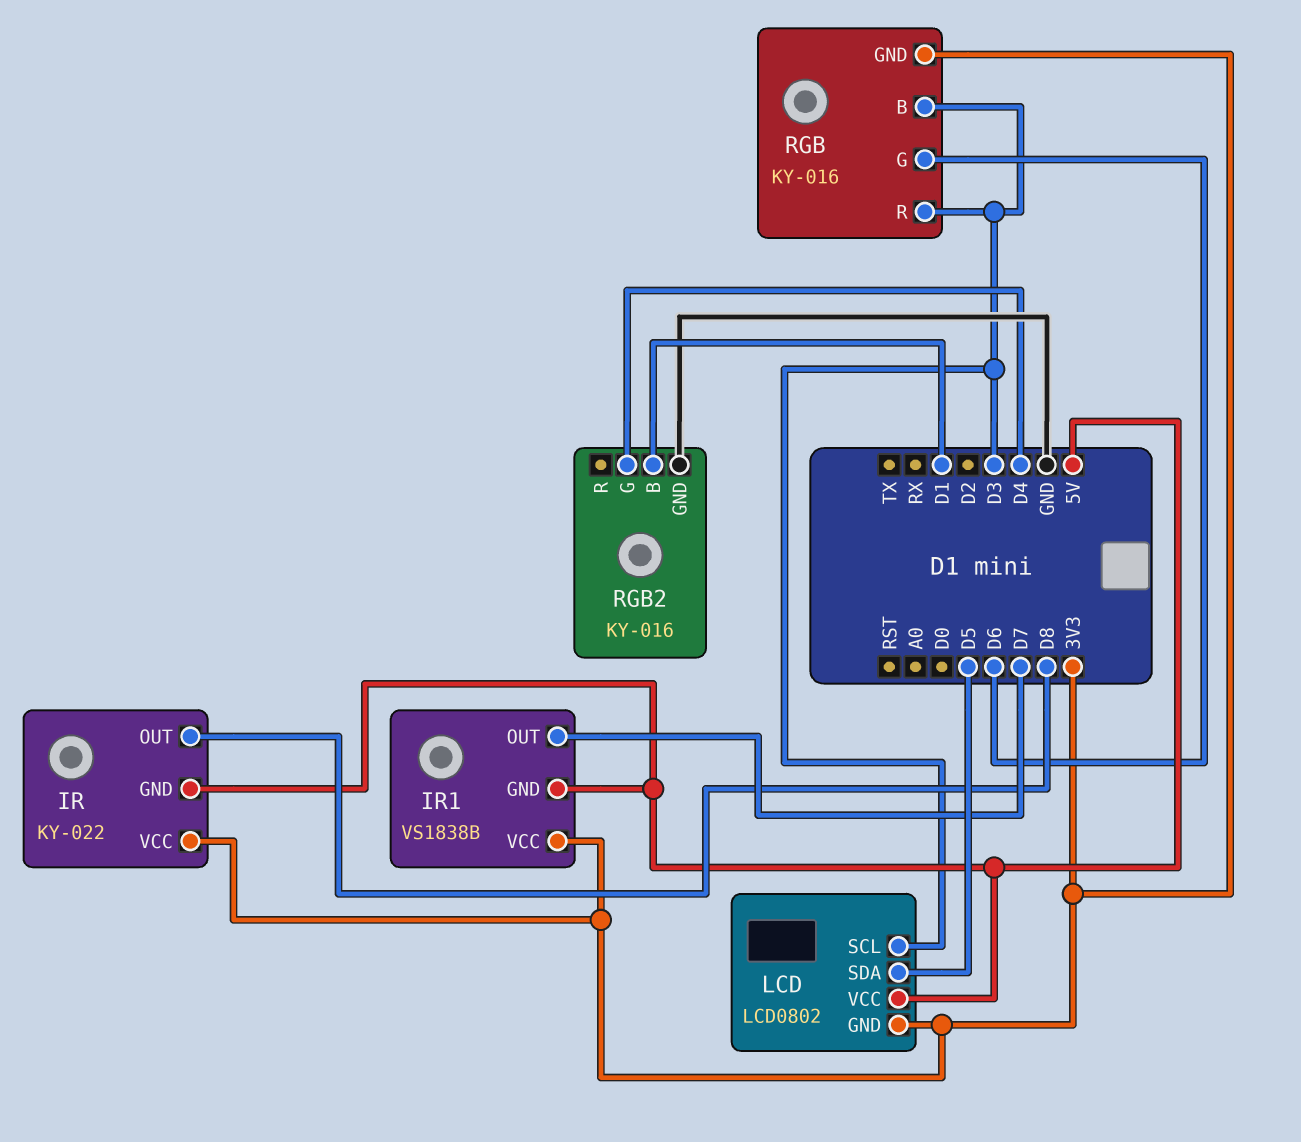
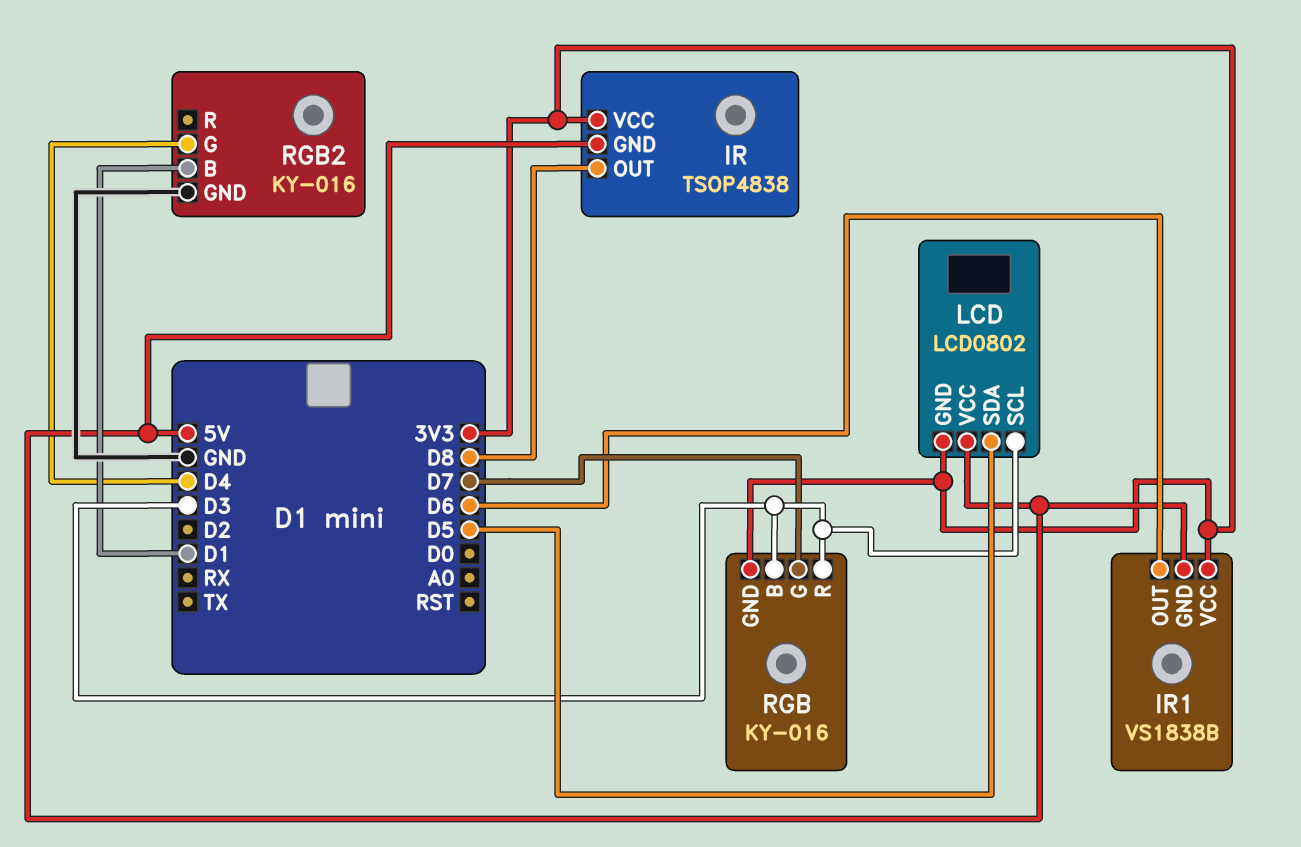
IR: KY-022 -> TSOP4838
IR1 pin OUT: D7 -> D6
RGB pin G: D6 -> D7

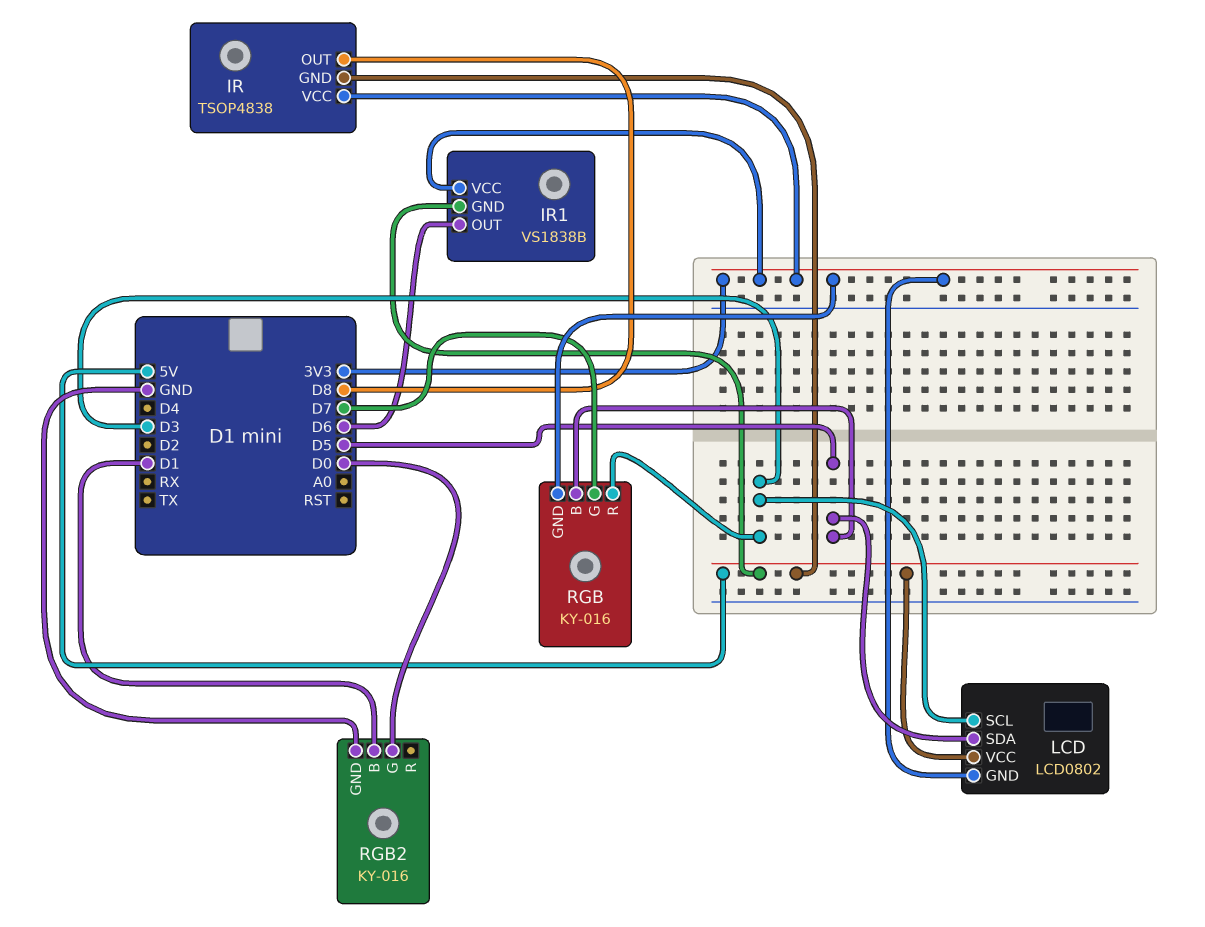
RGB pin B: D3 -> D5
RGB2 pin G: D4 -> D0

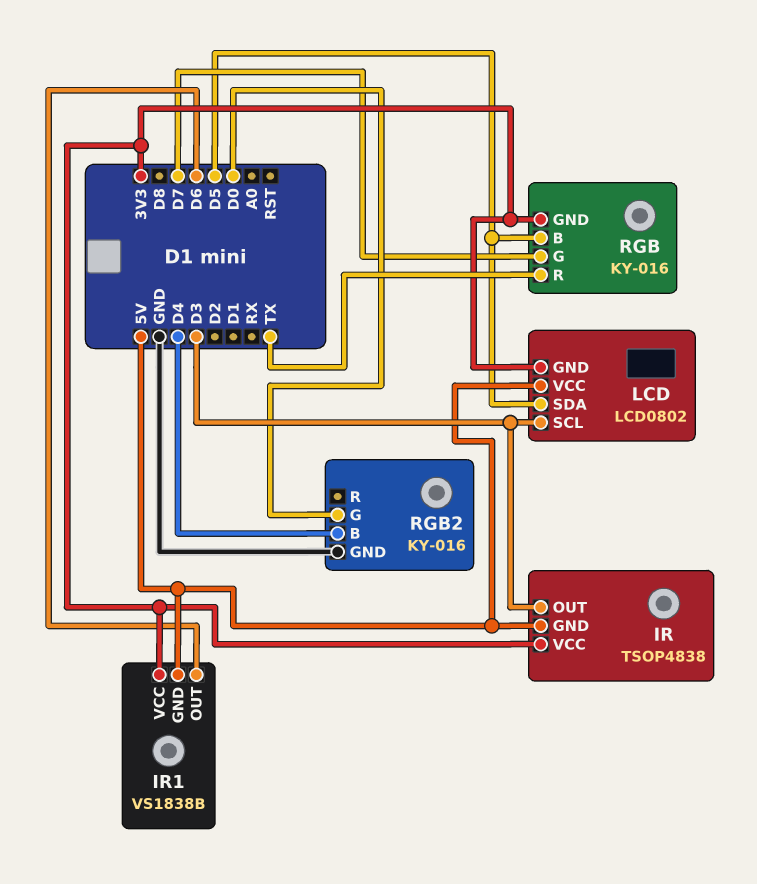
IR pin OUT: D8 -> D3
RGB pin R: D3 -> TX
RGB2 pin B: D1 -> D4

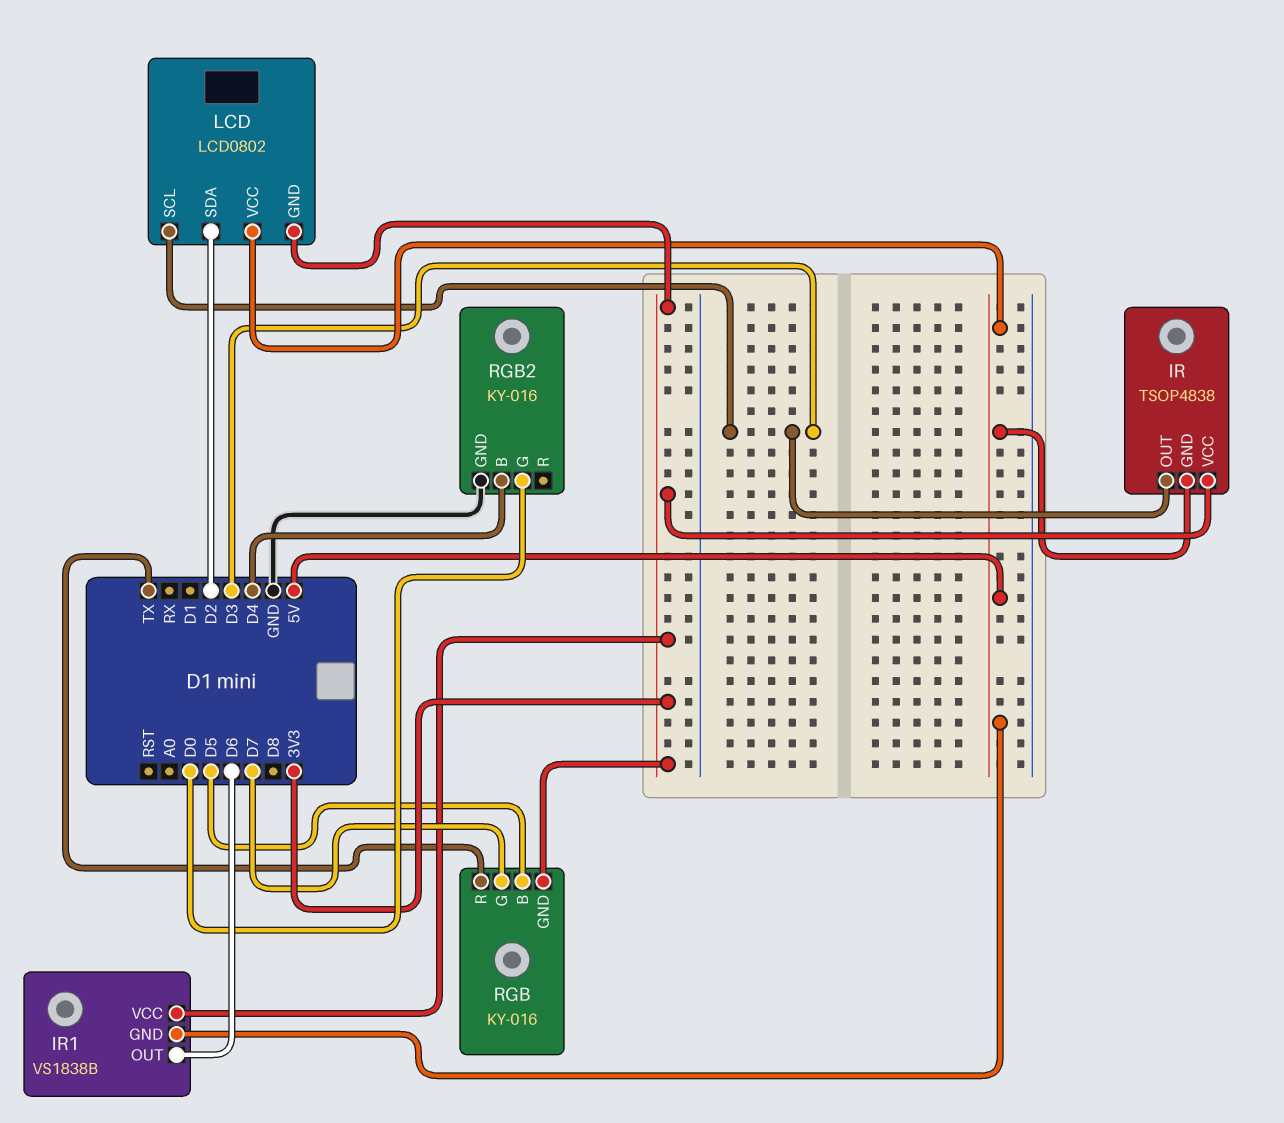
LCD pin SDA: D5 -> D2

